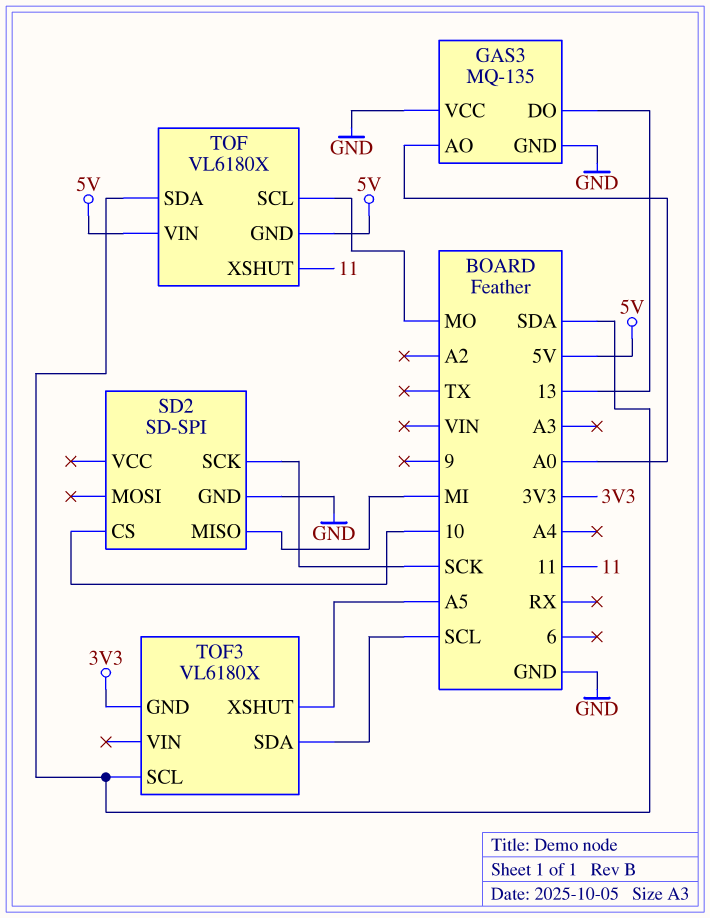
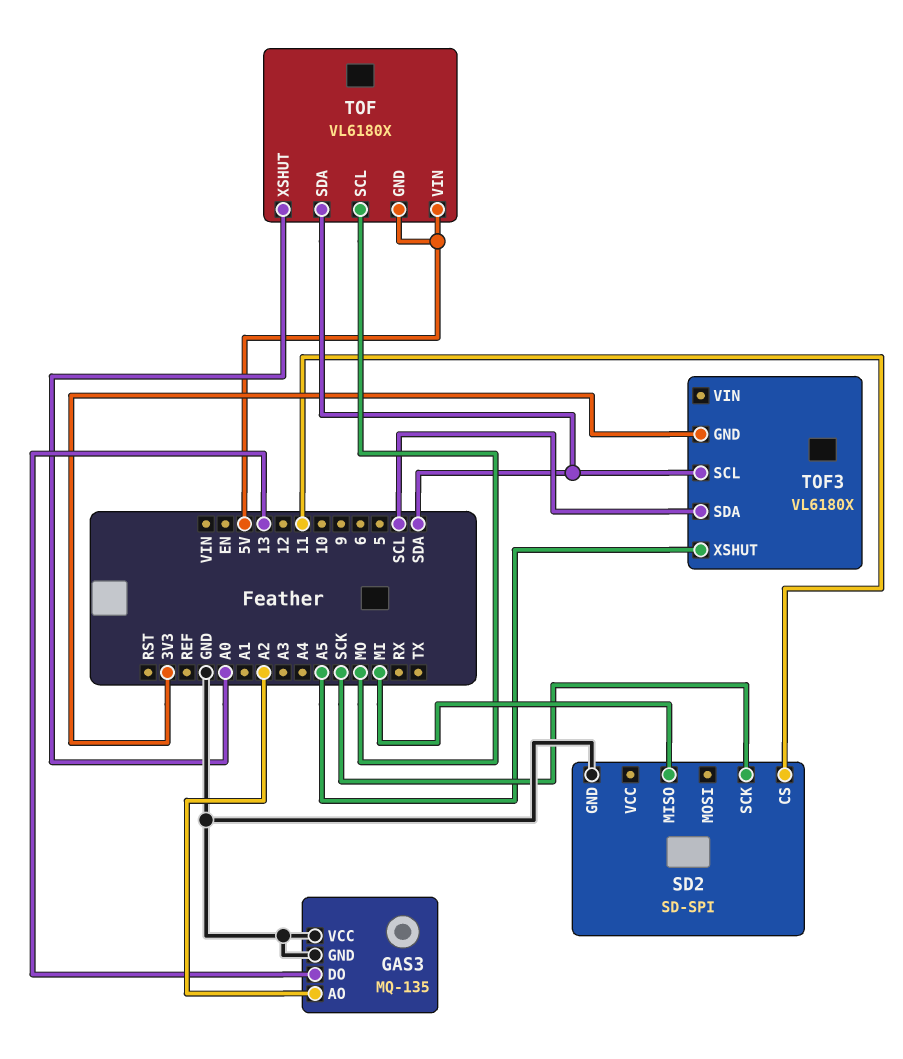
GAS3 pin AO: A0 -> A2
SD2 pin CS: 10 -> 11
TOF pin XSHUT: 11 -> A0

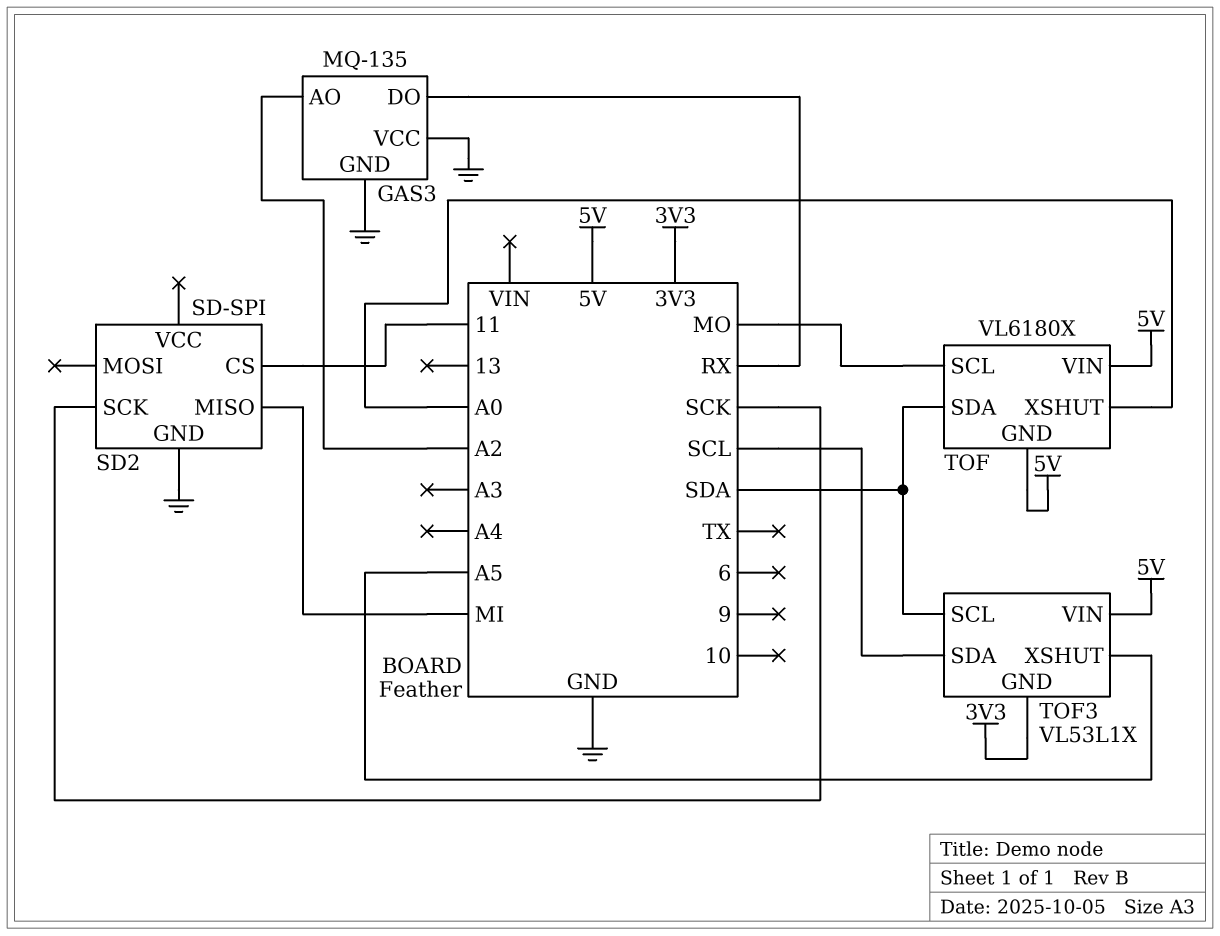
GAS3 pin DO: 13 -> RX
TOF3: VL6180X -> VL53L1X
TOF3 pin VIN: none -> 5V

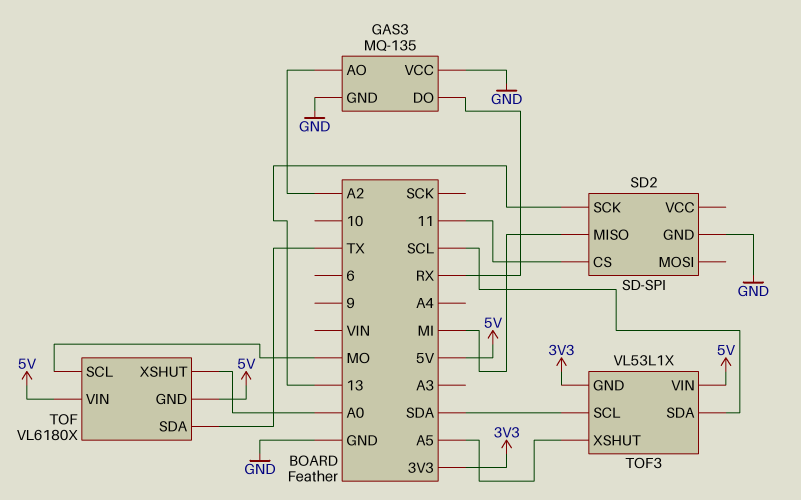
SD2 pin SCK: SCK -> 13
TOF pin SDA: SDA -> TX

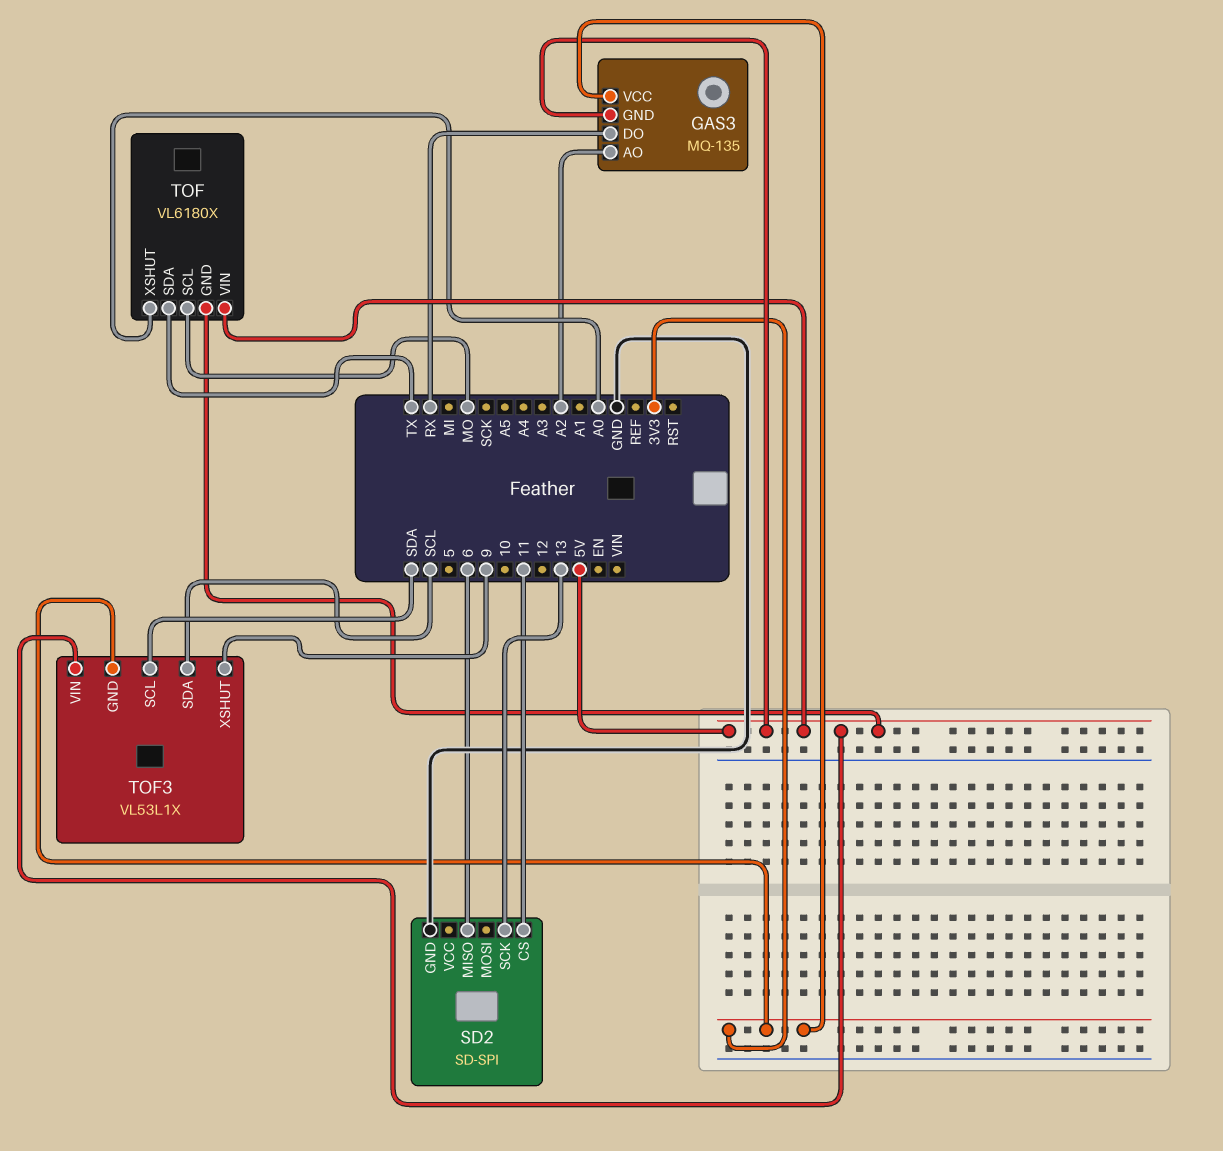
GAS3 pin GND: GND -> 5V
GAS3 pin VCC: GND -> 3V3
SD2 pin MISO: MI -> 6
TOF3 pin XSHUT: A5 -> 9

